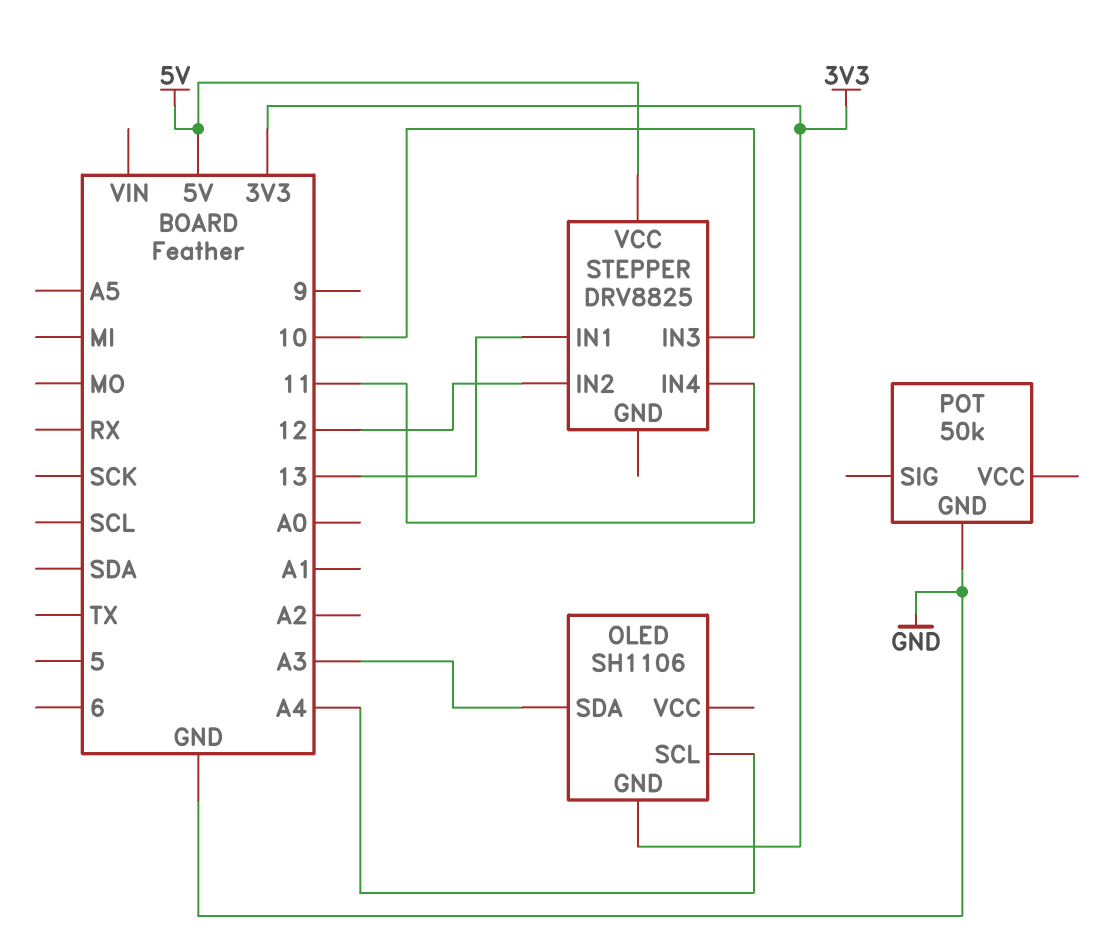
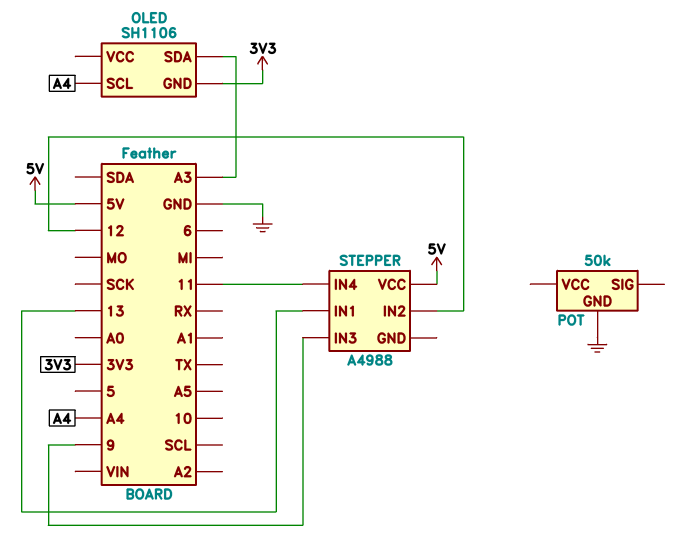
STEPPER: DRV8825 -> A4988
STEPPER pin IN3: 10 -> 9

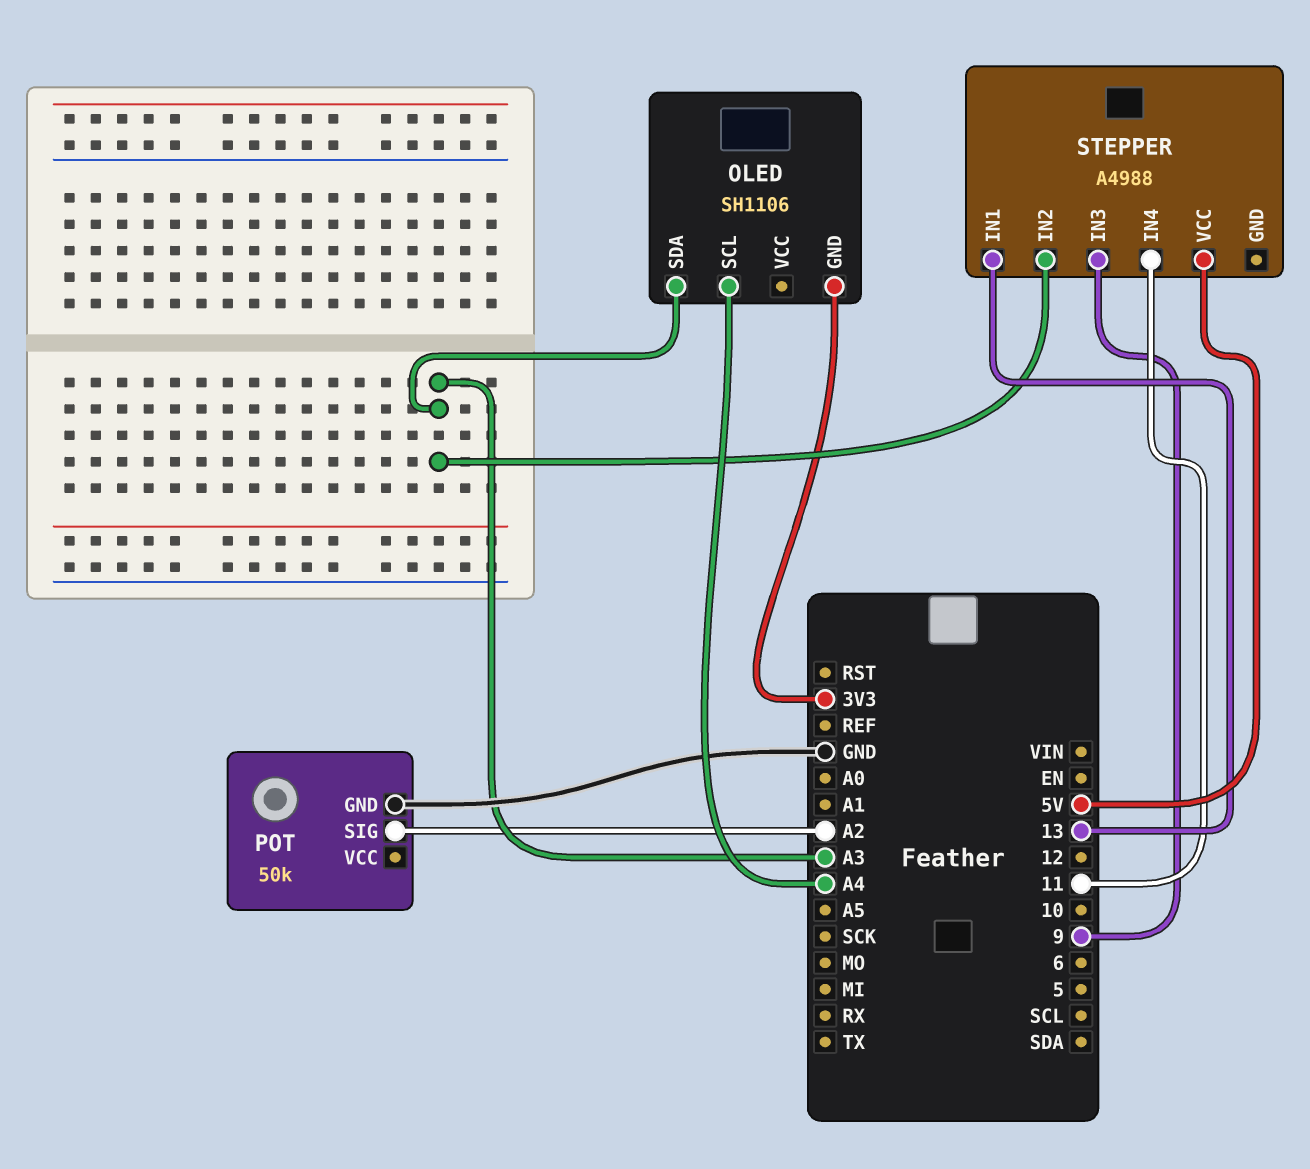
POT pin SIG: none -> A2
STEPPER pin IN2: 12 -> A3

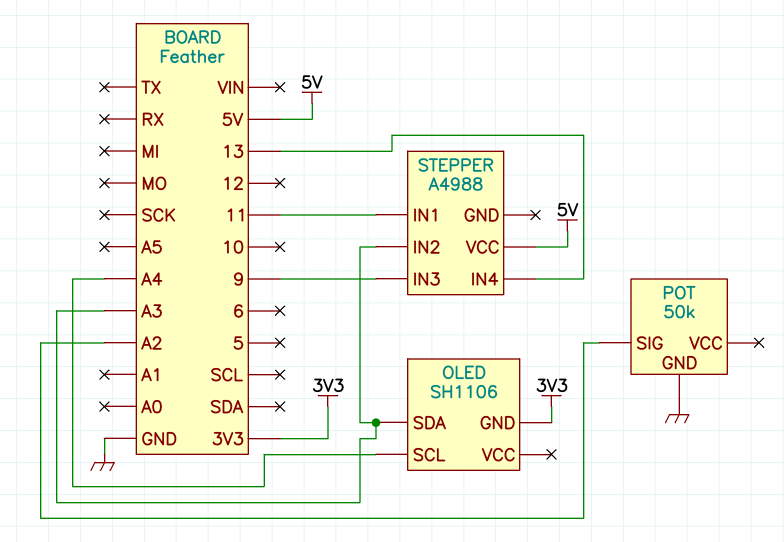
STEPPER pin IN1: 13 -> 11
STEPPER pin IN4: 11 -> 13

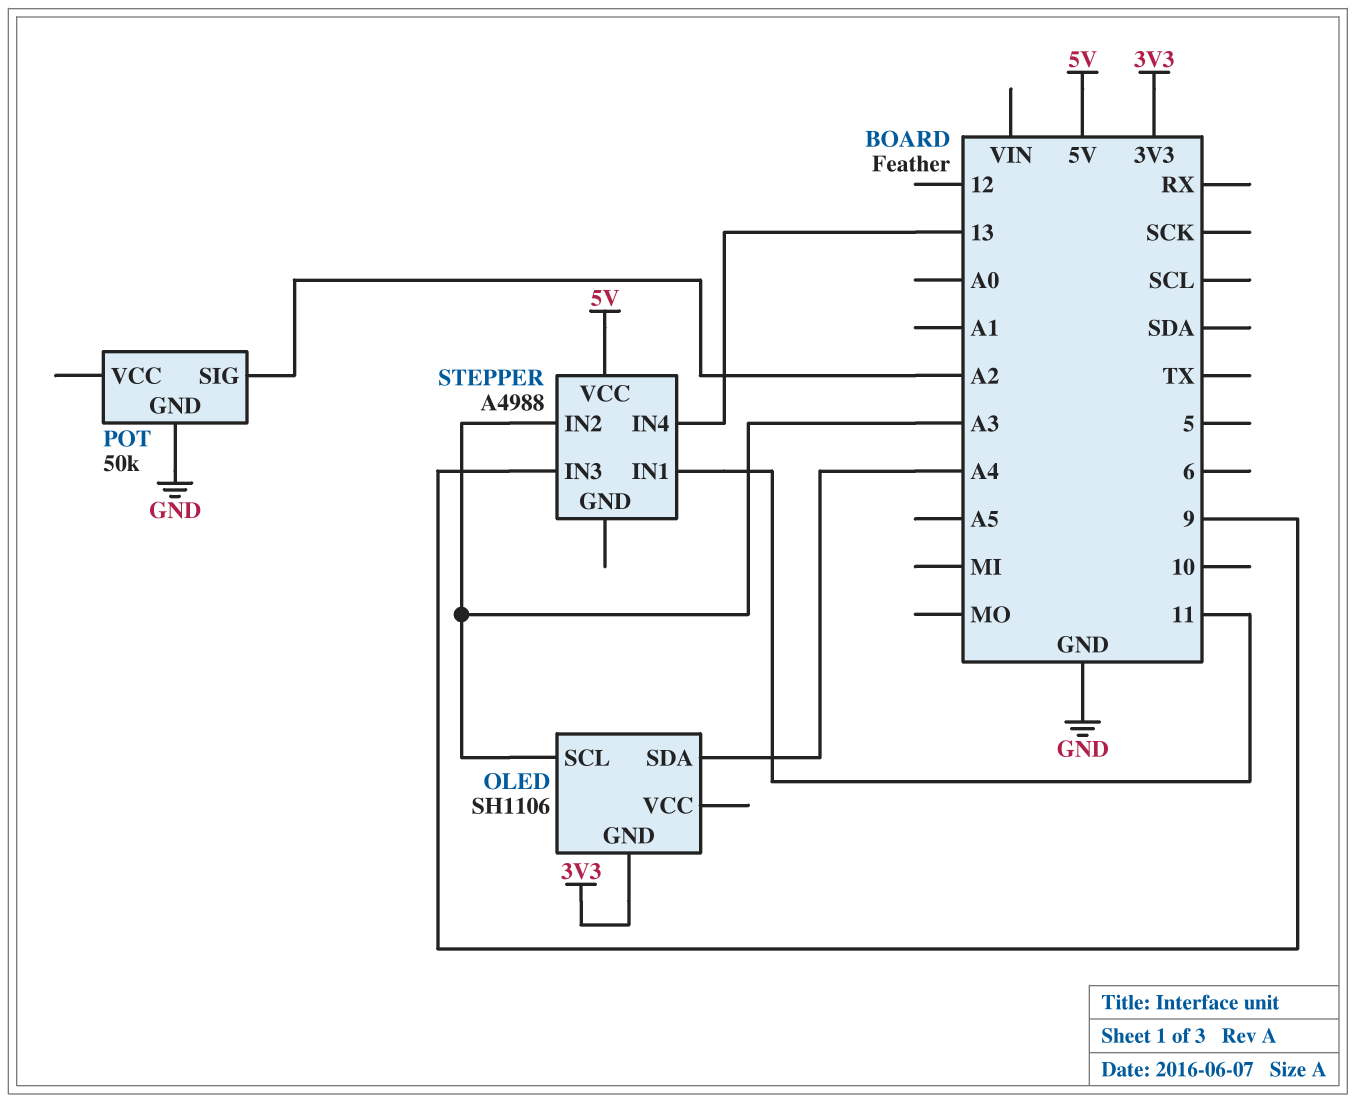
OLED pin SCL: A4 -> A3
OLED pin SDA: A3 -> A4

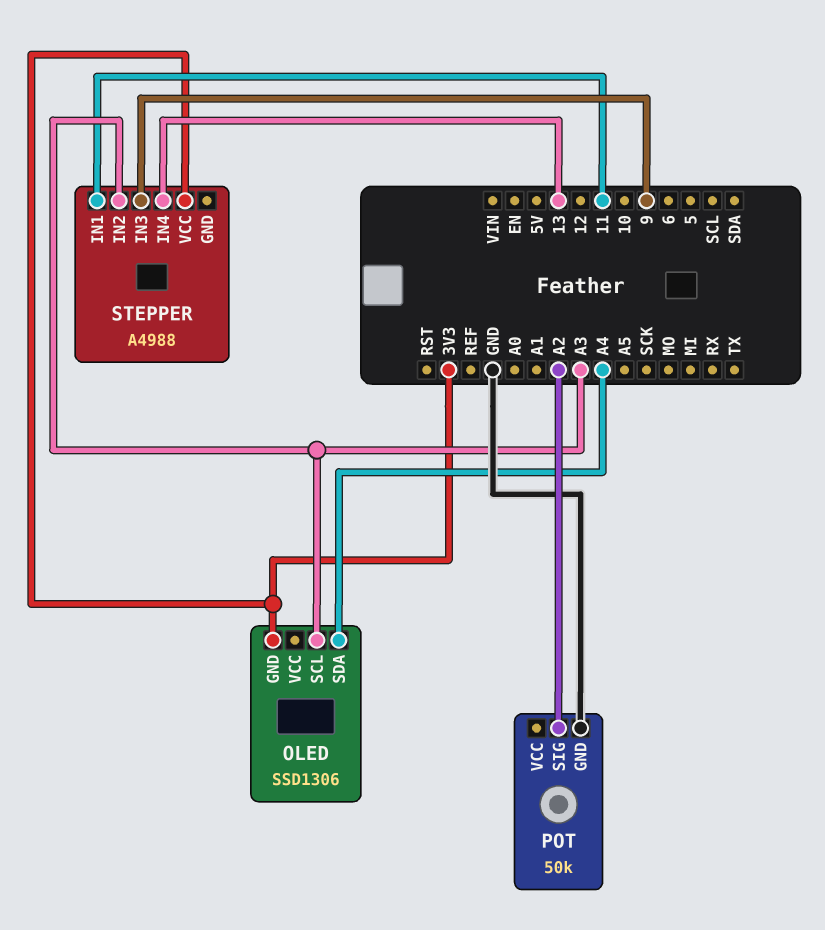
OLED: SH1106 -> SSD1306
STEPPER pin VCC: 5V -> 3V3

